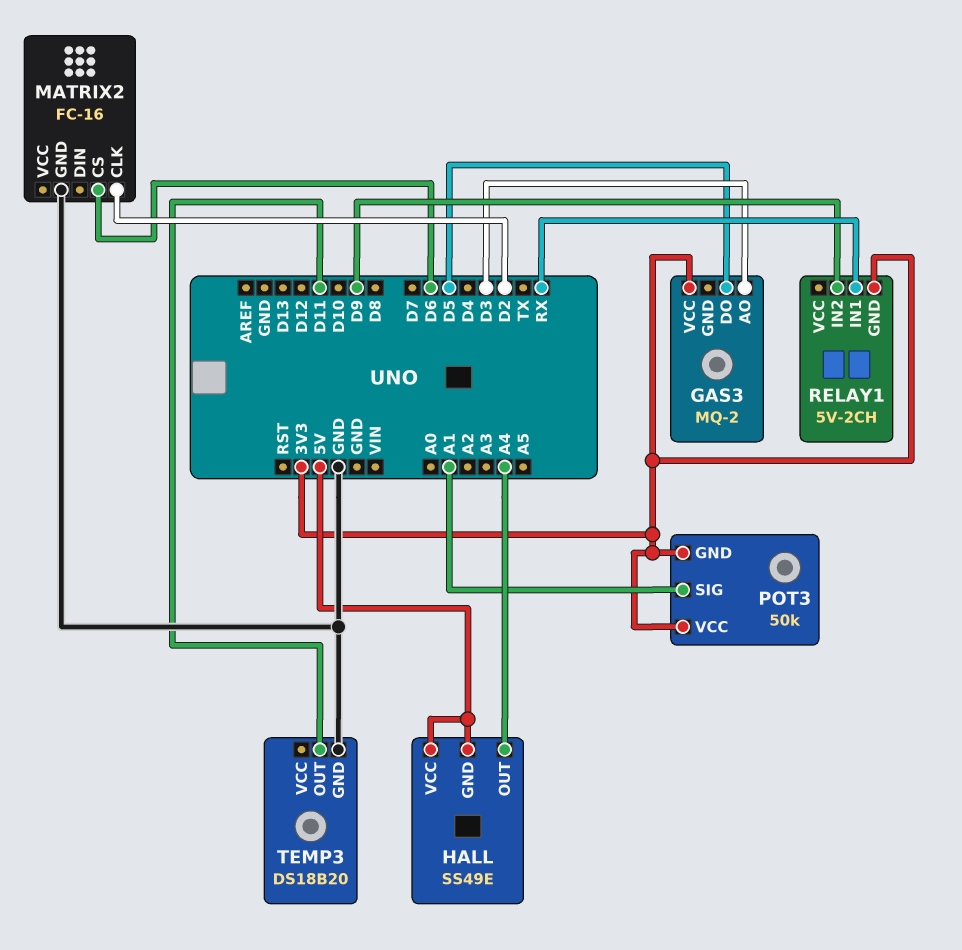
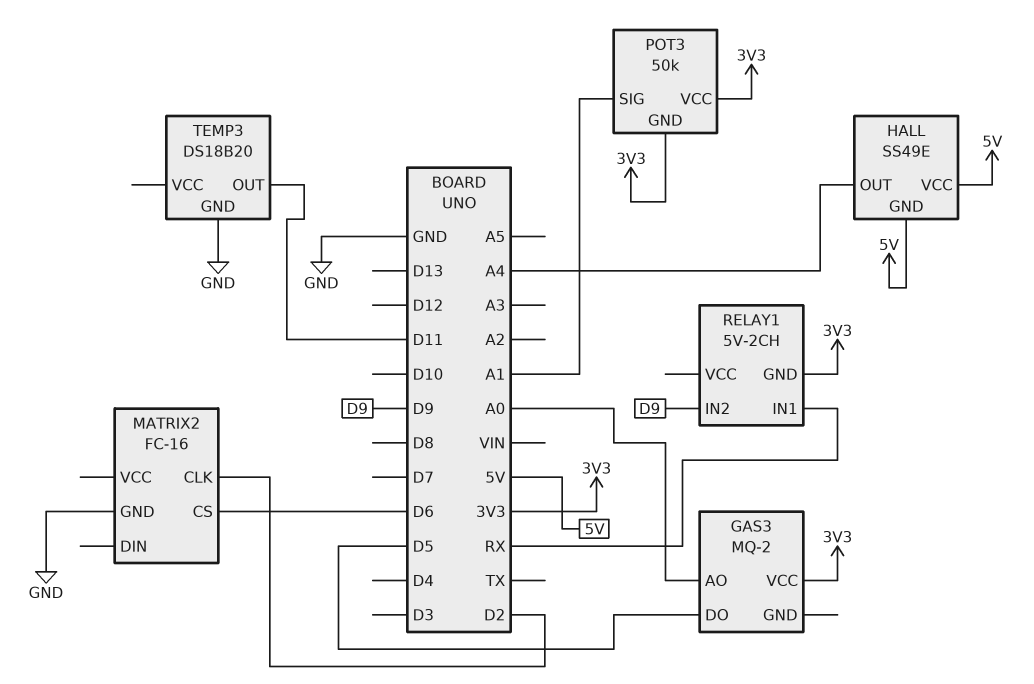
GAS3 pin AO: D3 -> A0

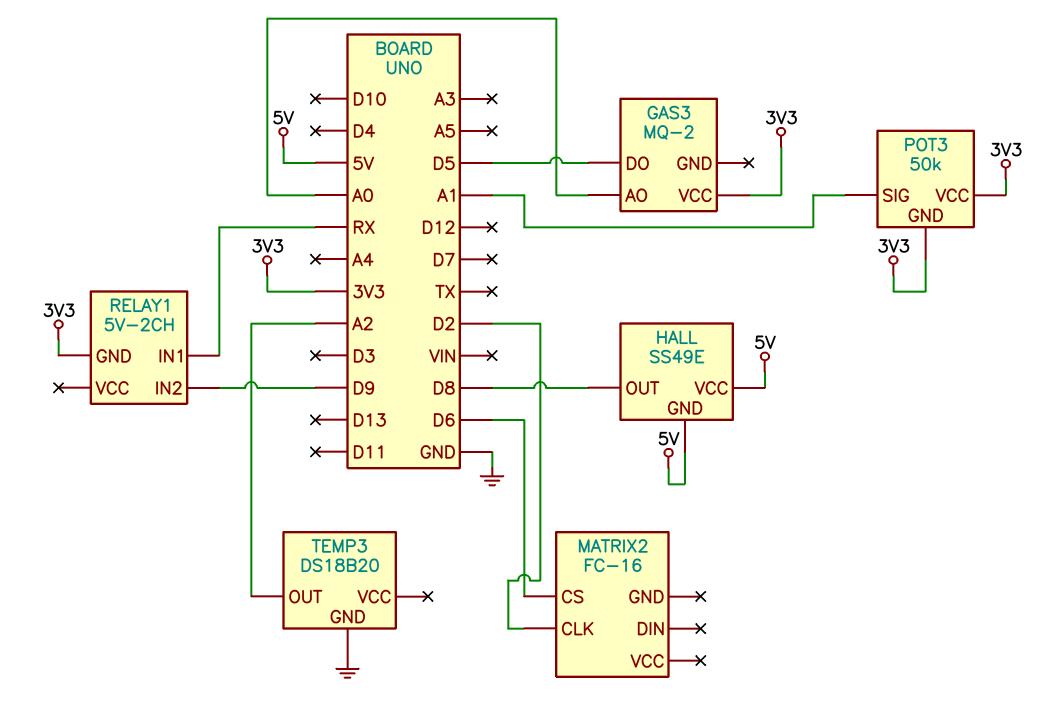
HALL pin OUT: A4 -> D8
MATRIX2 pin GND: GND -> none
TEMP3 pin OUT: D11 -> A2

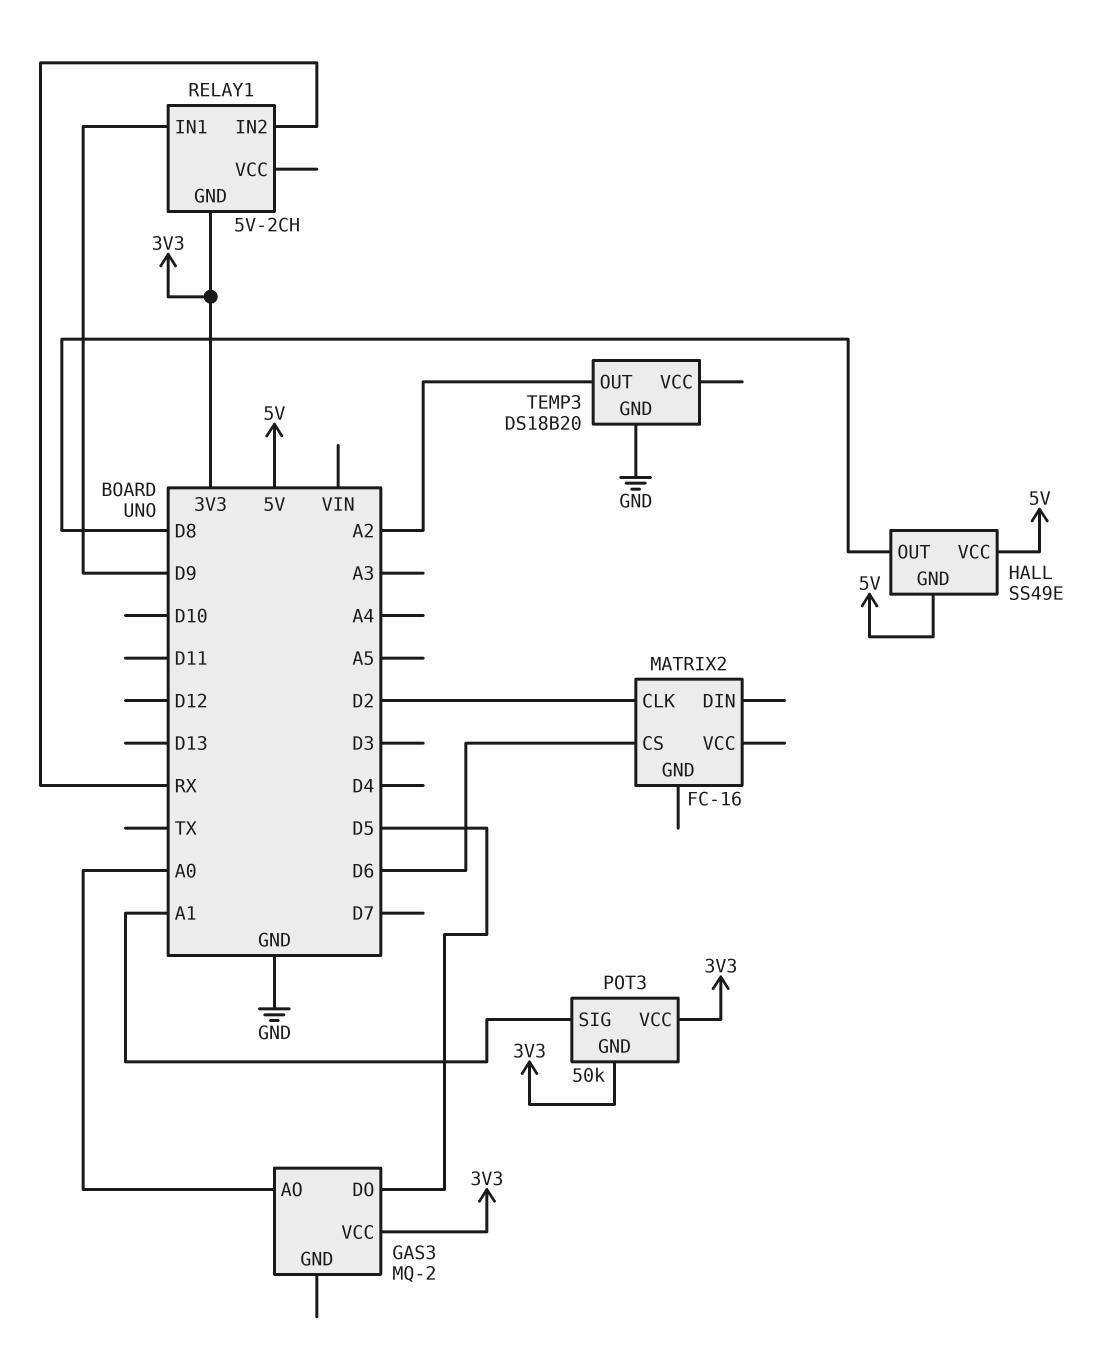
RELAY1 pin IN1: RX -> D9
RELAY1 pin IN2: D9 -> RX

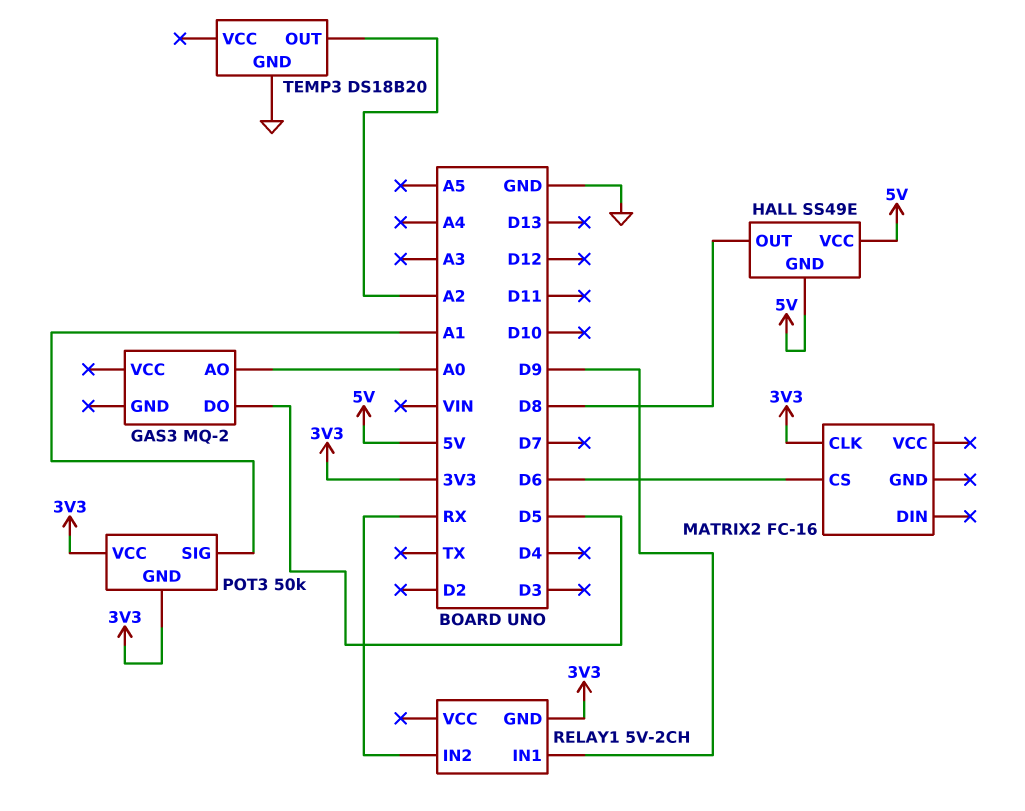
GAS3 pin VCC: 3V3 -> none
MATRIX2 pin CLK: D2 -> 3V3

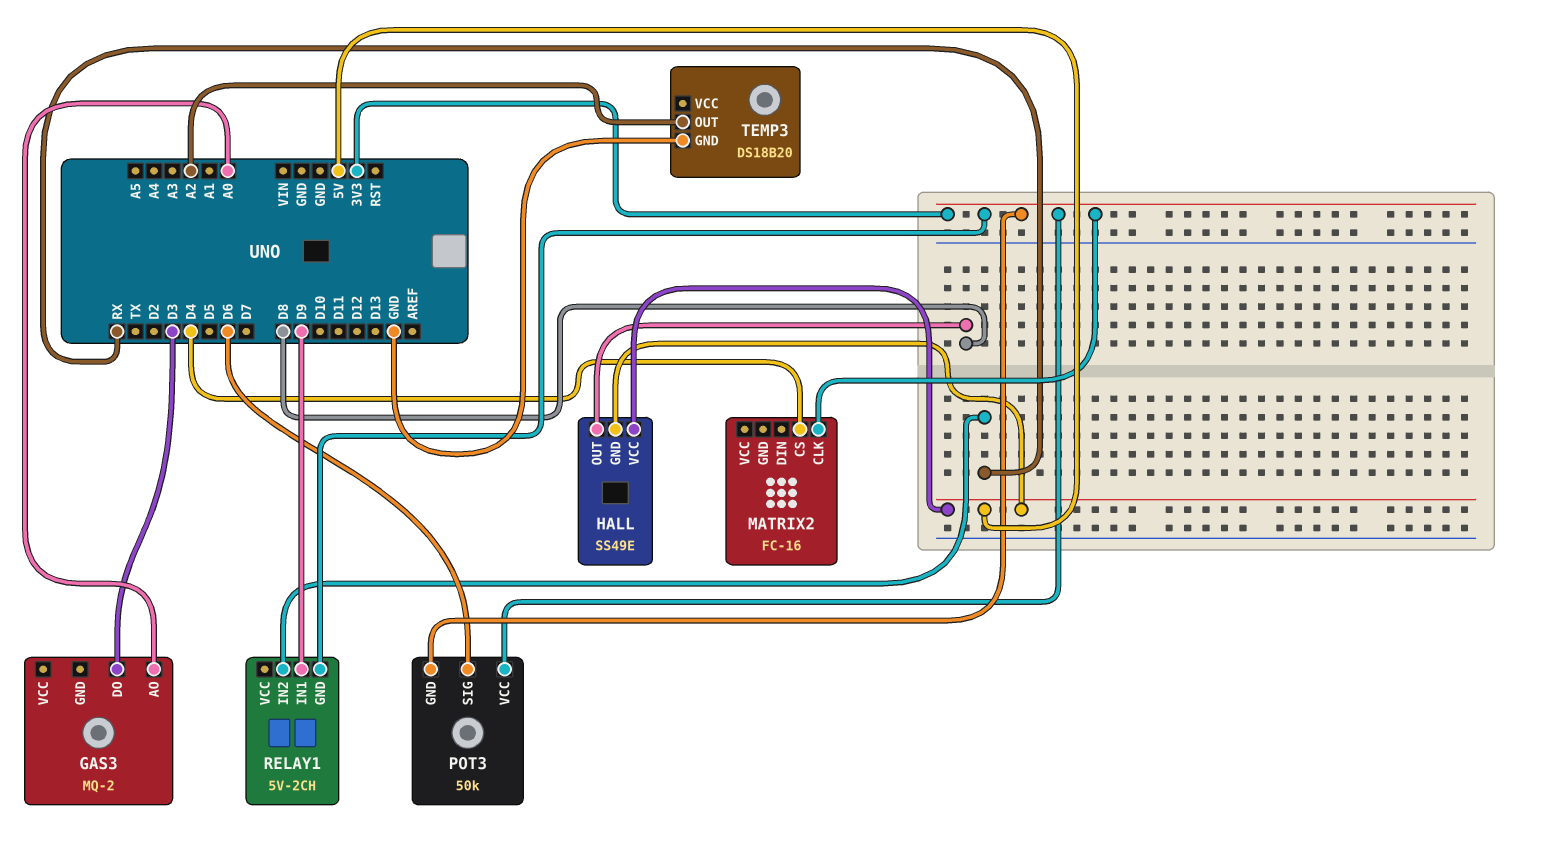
GAS3 pin DO: D5 -> D3
MATRIX2 pin CS: D6 -> D4
POT3 pin SIG: A1 -> D6

